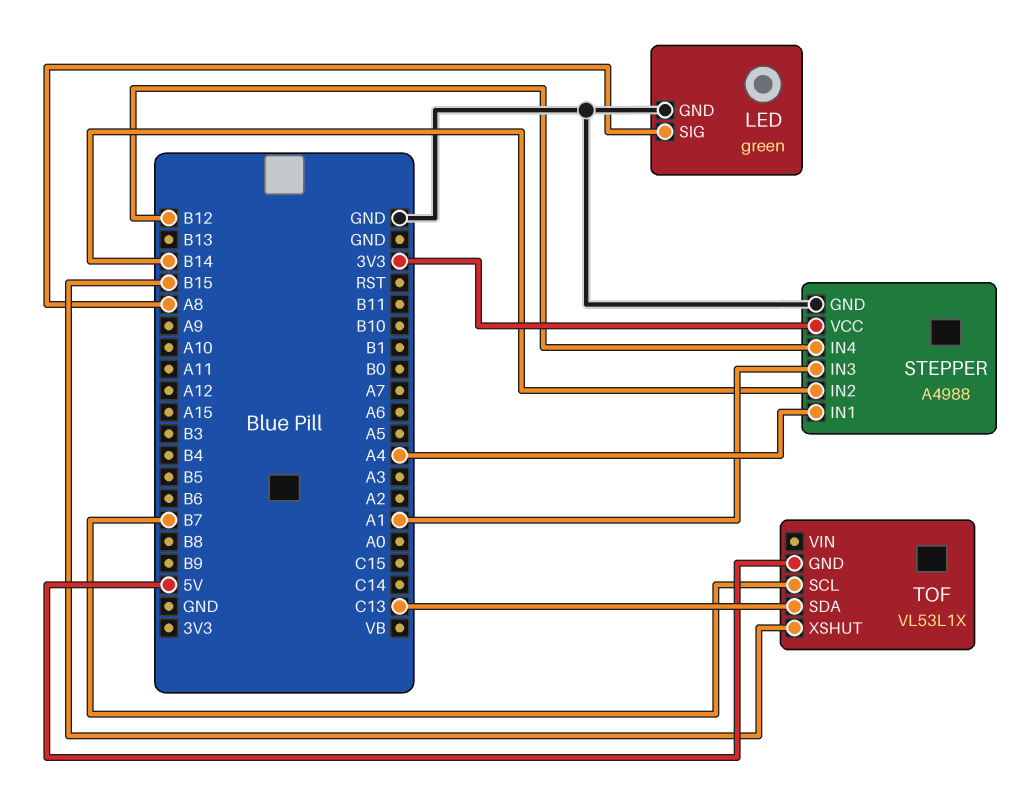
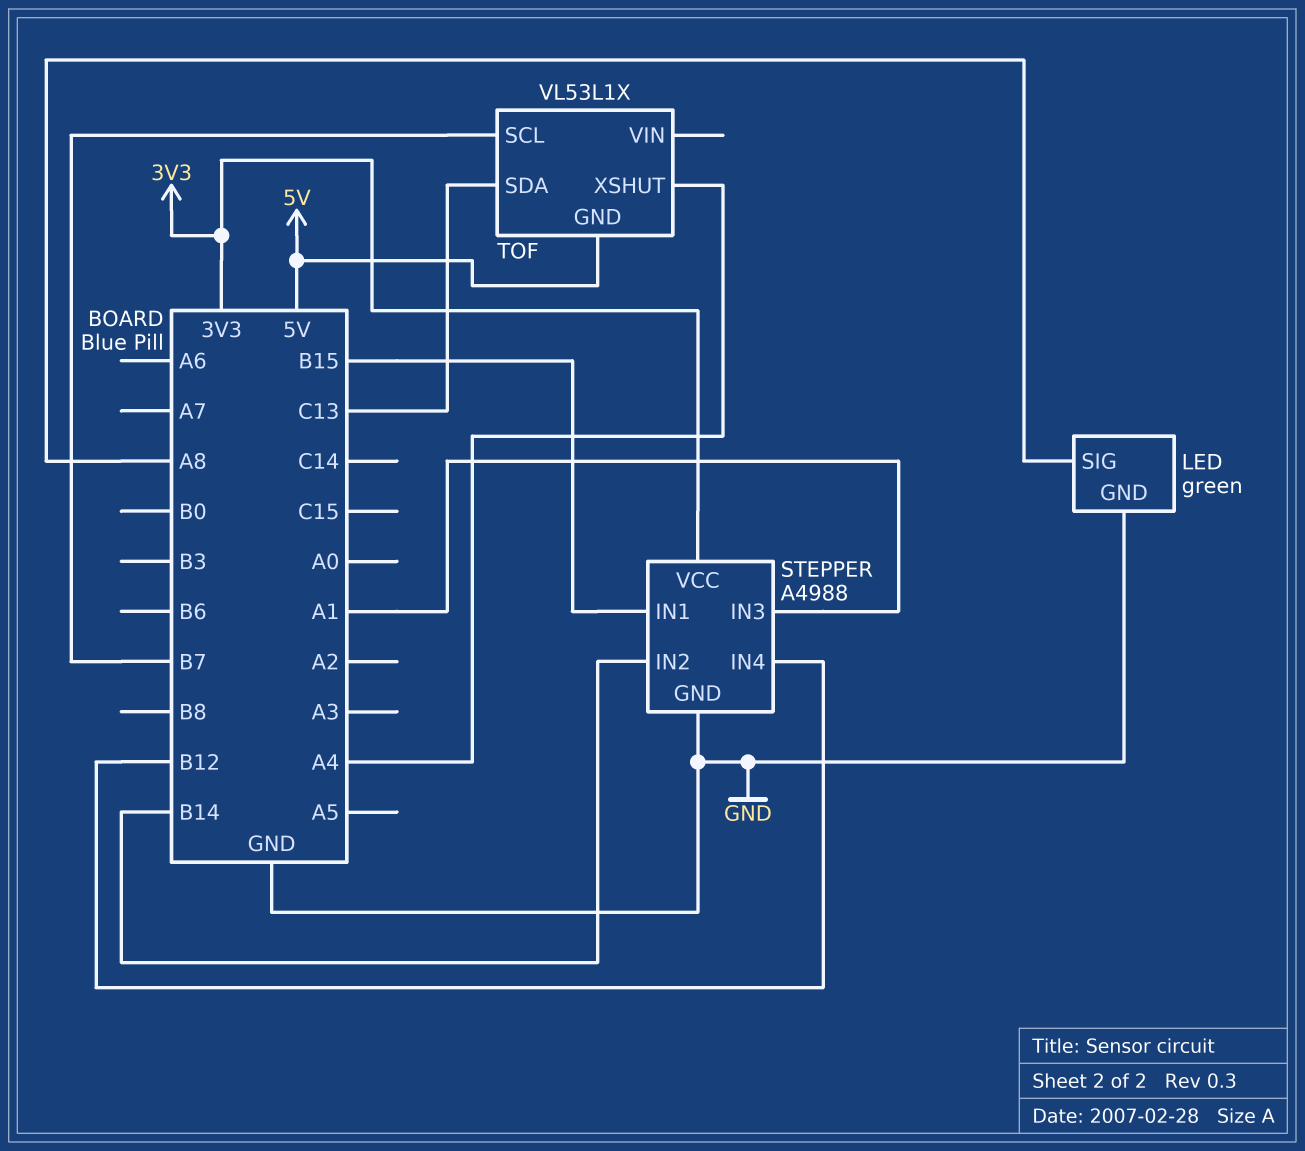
STEPPER pin IN1: A4 -> B15
TOF pin XSHUT: B15 -> A4

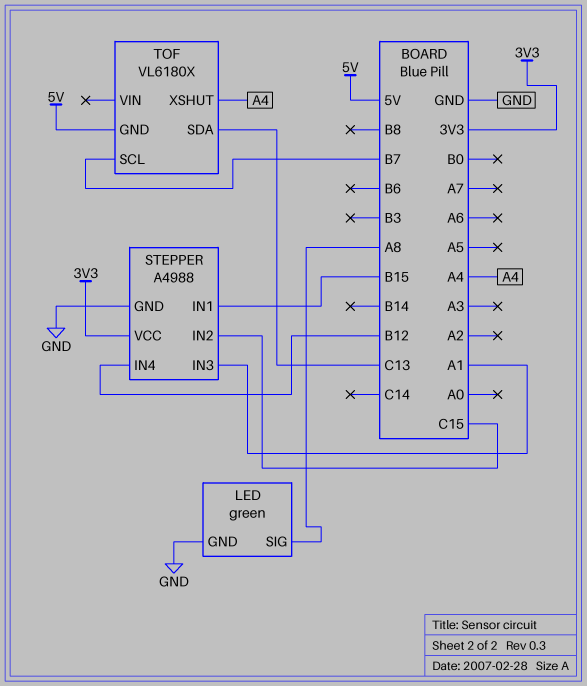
STEPPER pin IN2: B14 -> C15
TOF: VL53L1X -> VL6180X

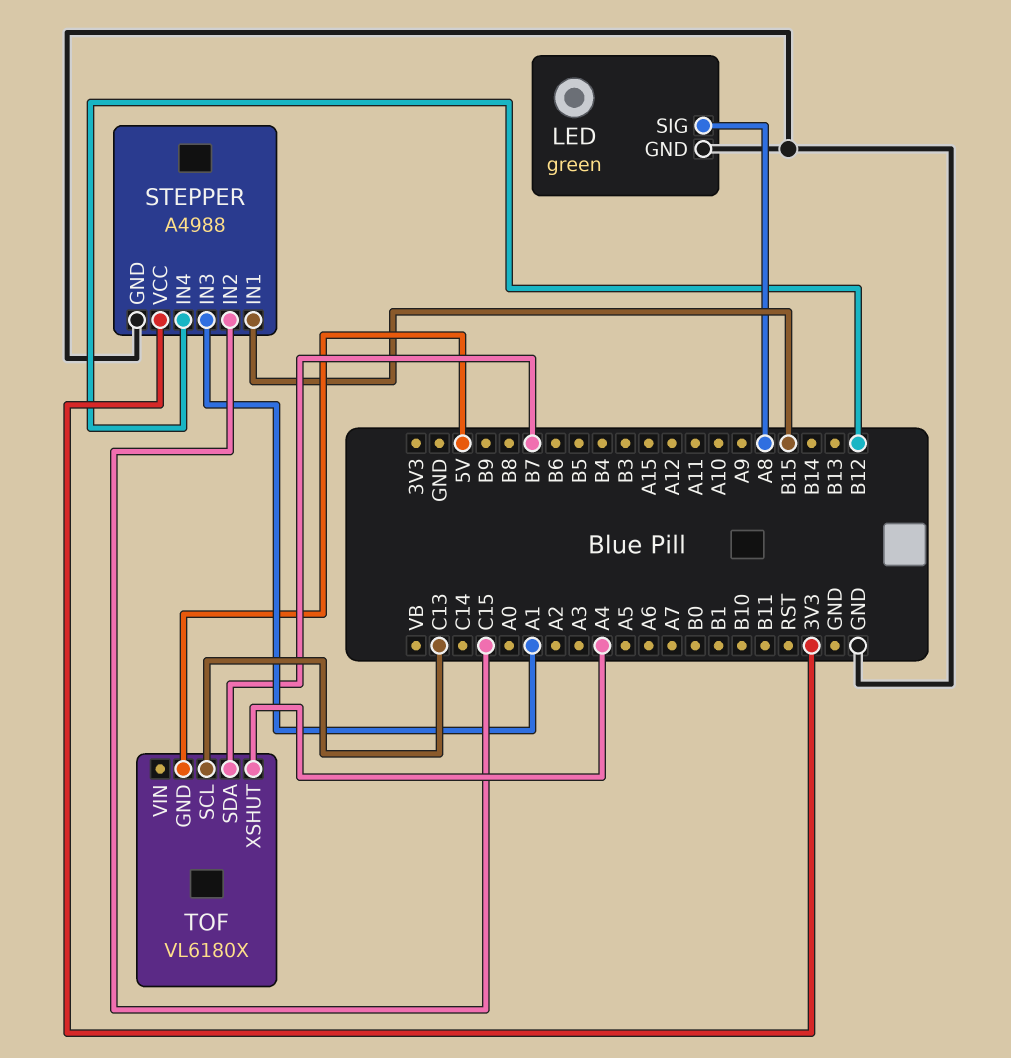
TOF pin SCL: B7 -> C13
TOF pin SDA: C13 -> B7

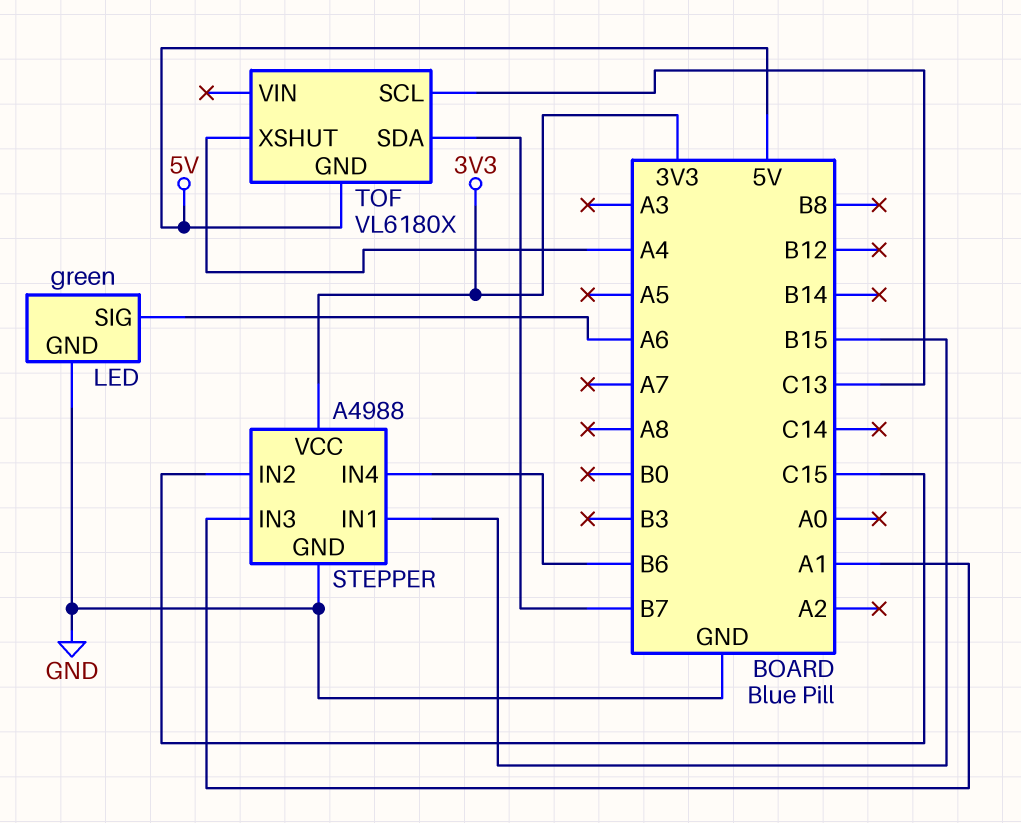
LED pin SIG: A8 -> A6
STEPPER pin IN4: B12 -> B6

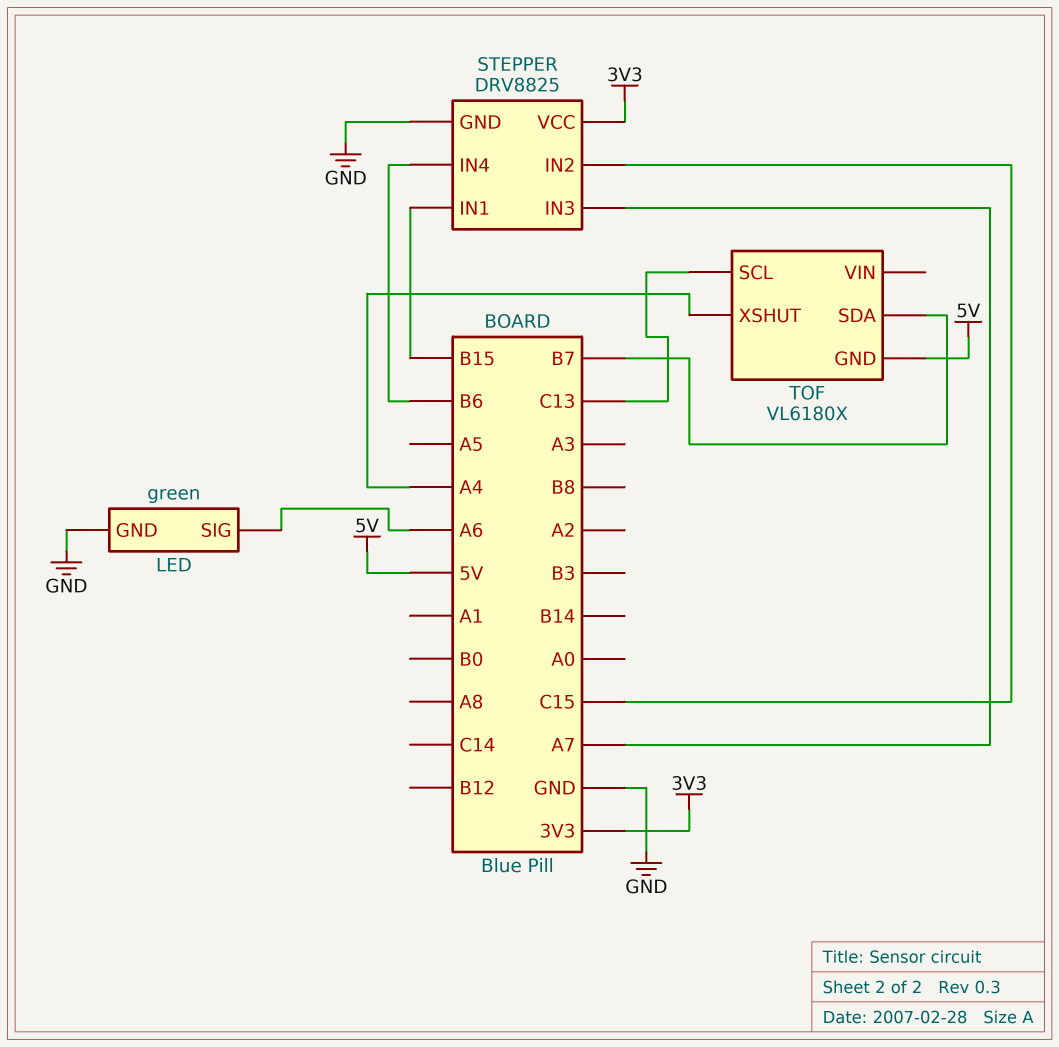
STEPPER: A4988 -> DRV8825
STEPPER pin IN3: A1 -> A7

